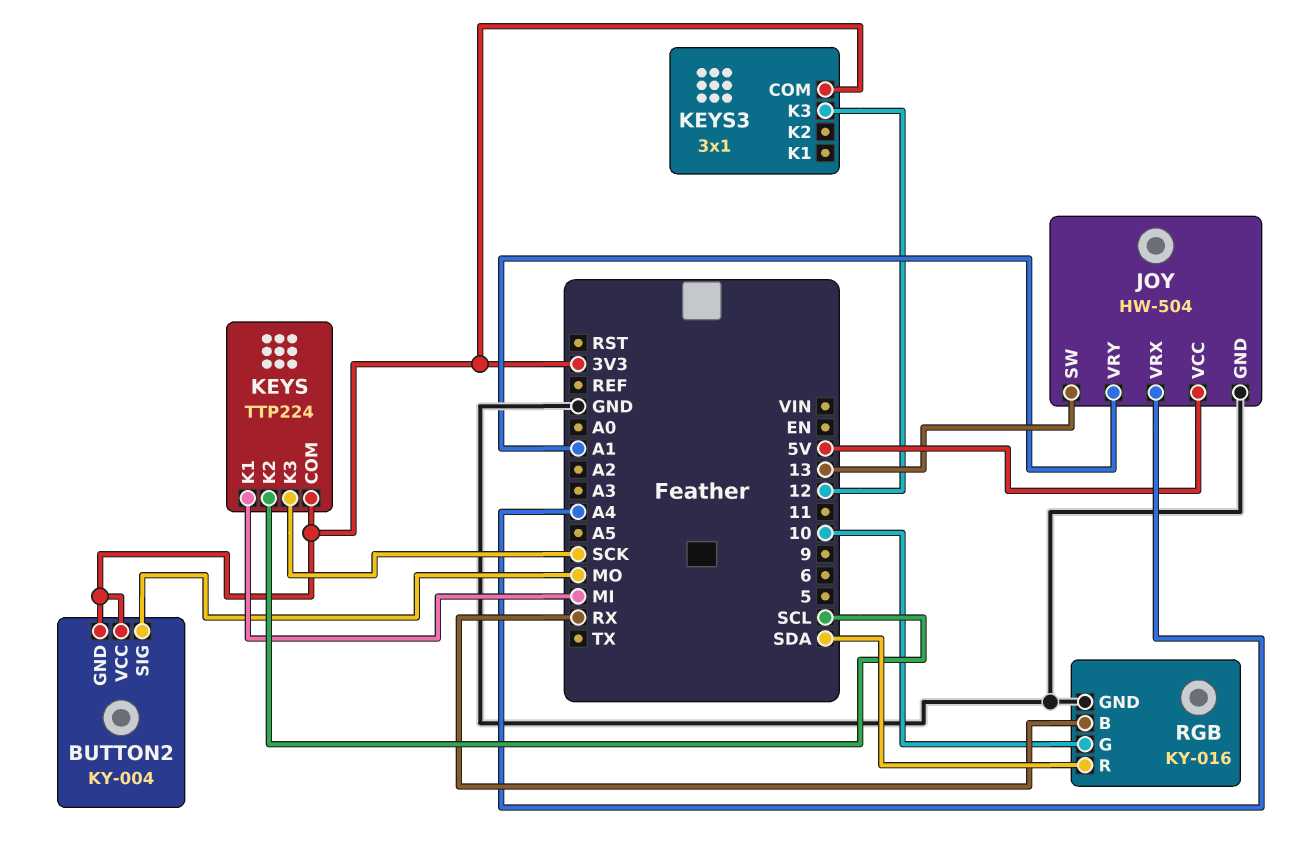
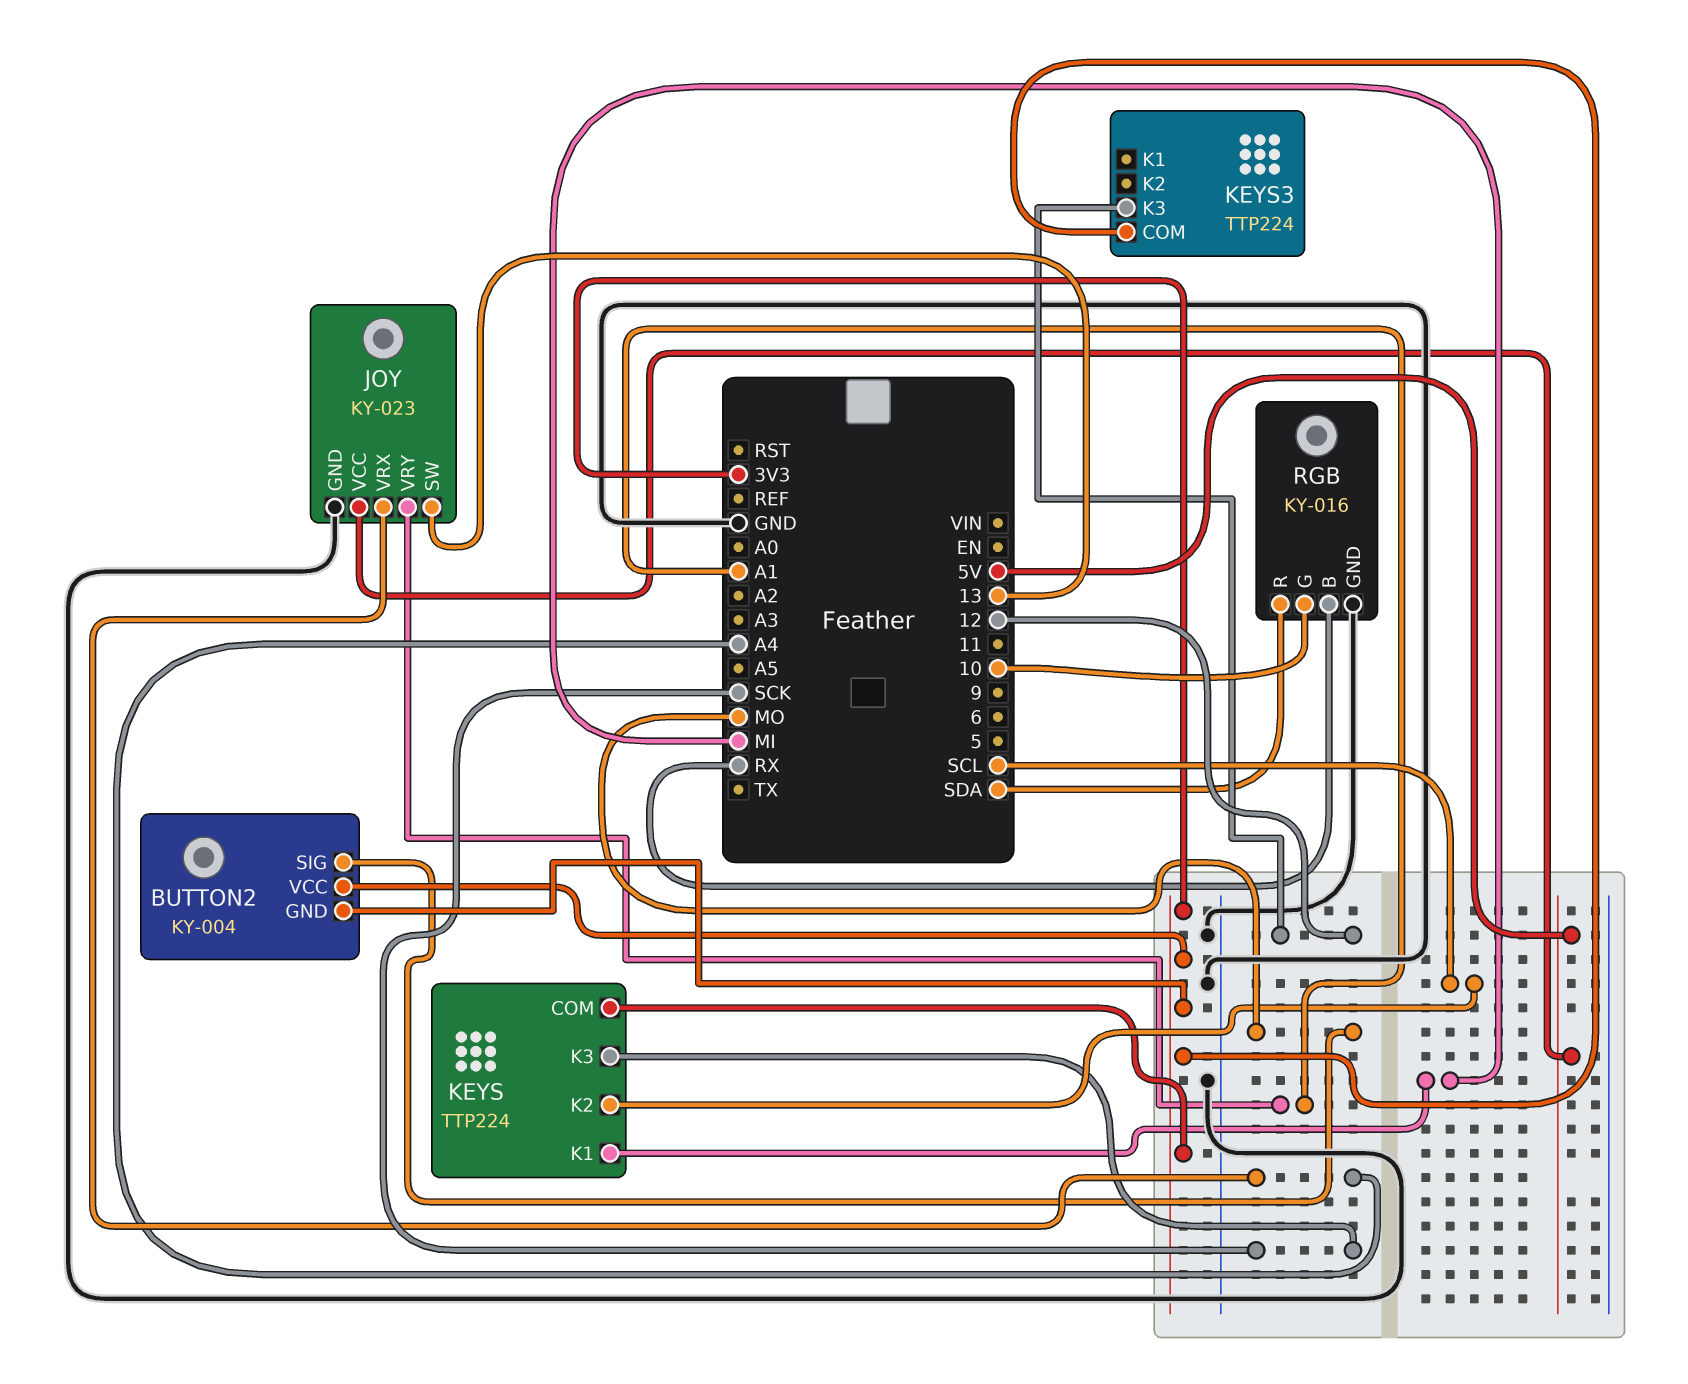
JOY: HW-504 -> KY-023
KEYS3: 3x1 -> TTP224

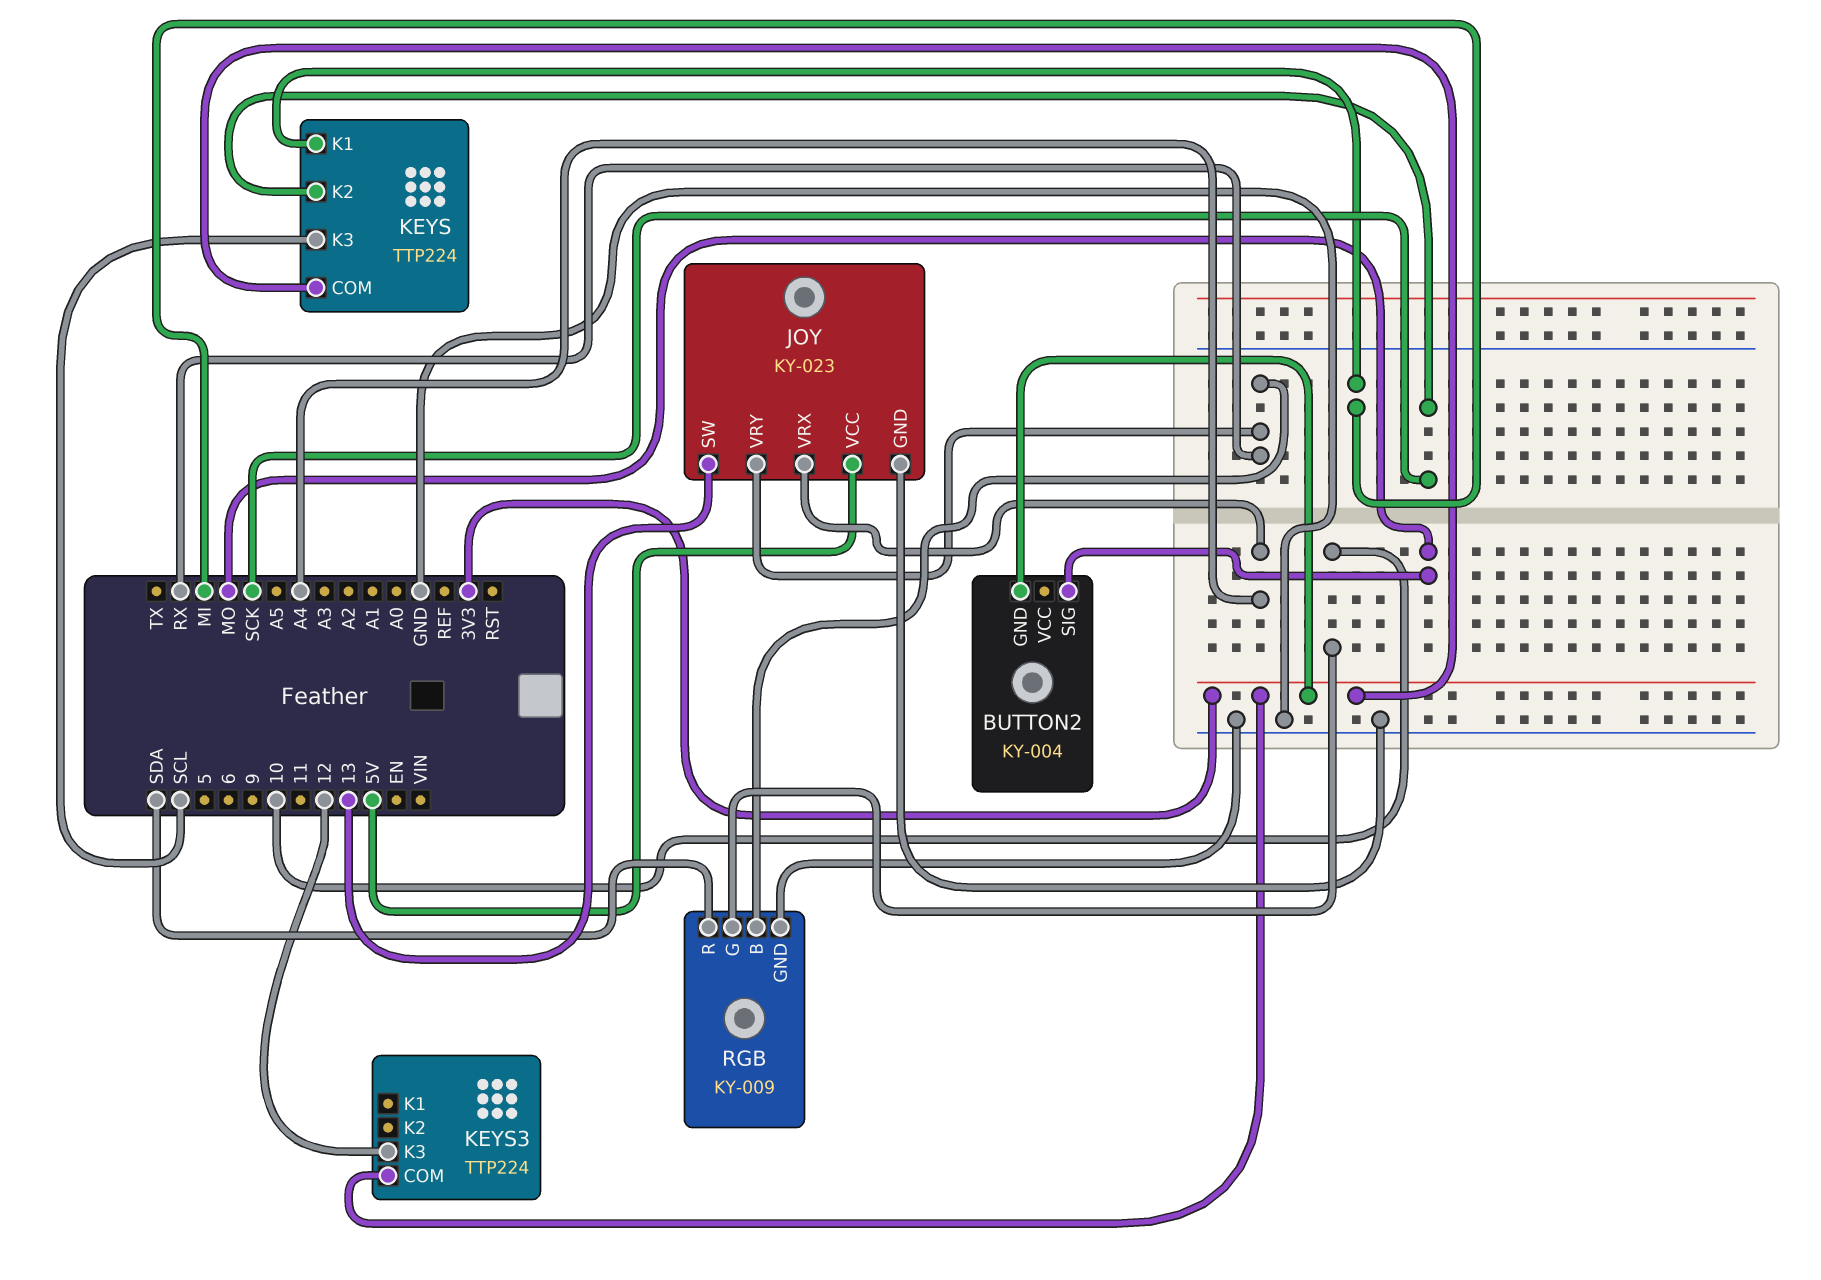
BUTTON2 pin VCC: 3V3 -> none
JOY pin VRY: A1 -> RX
KEYS pin K2: SCL -> SCK
KEYS pin K3: SCK -> SCL
RGB: KY-016 -> KY-009

